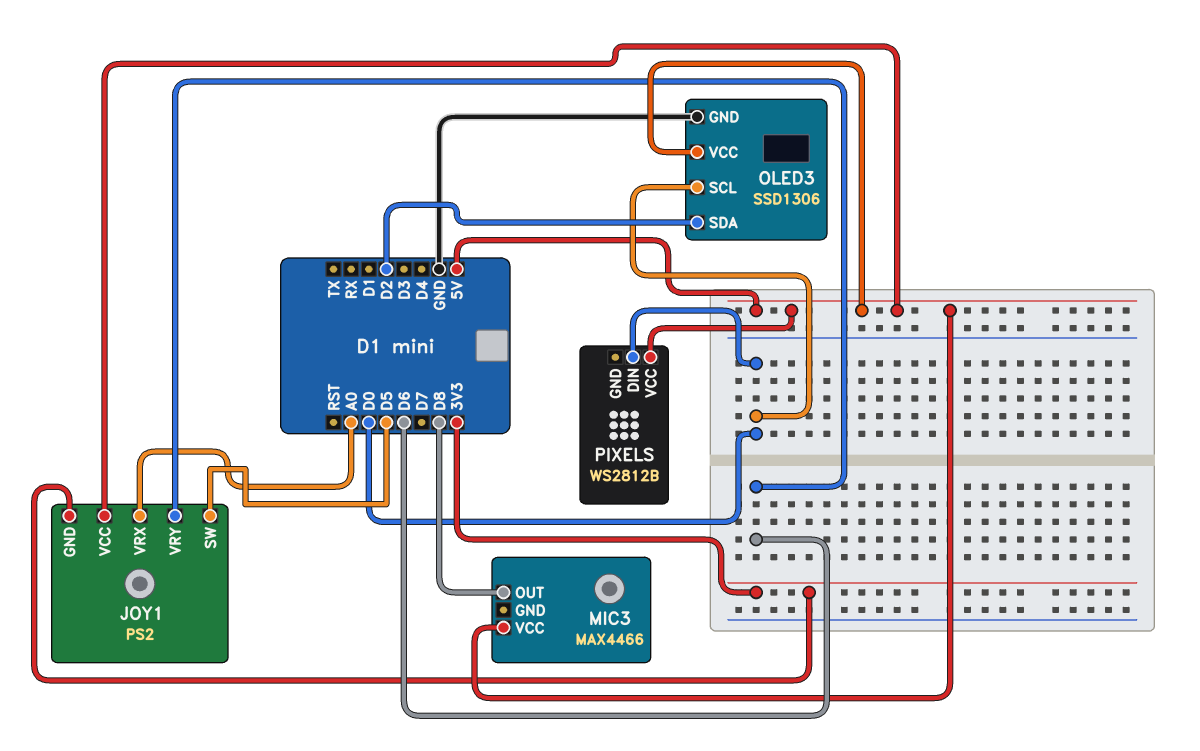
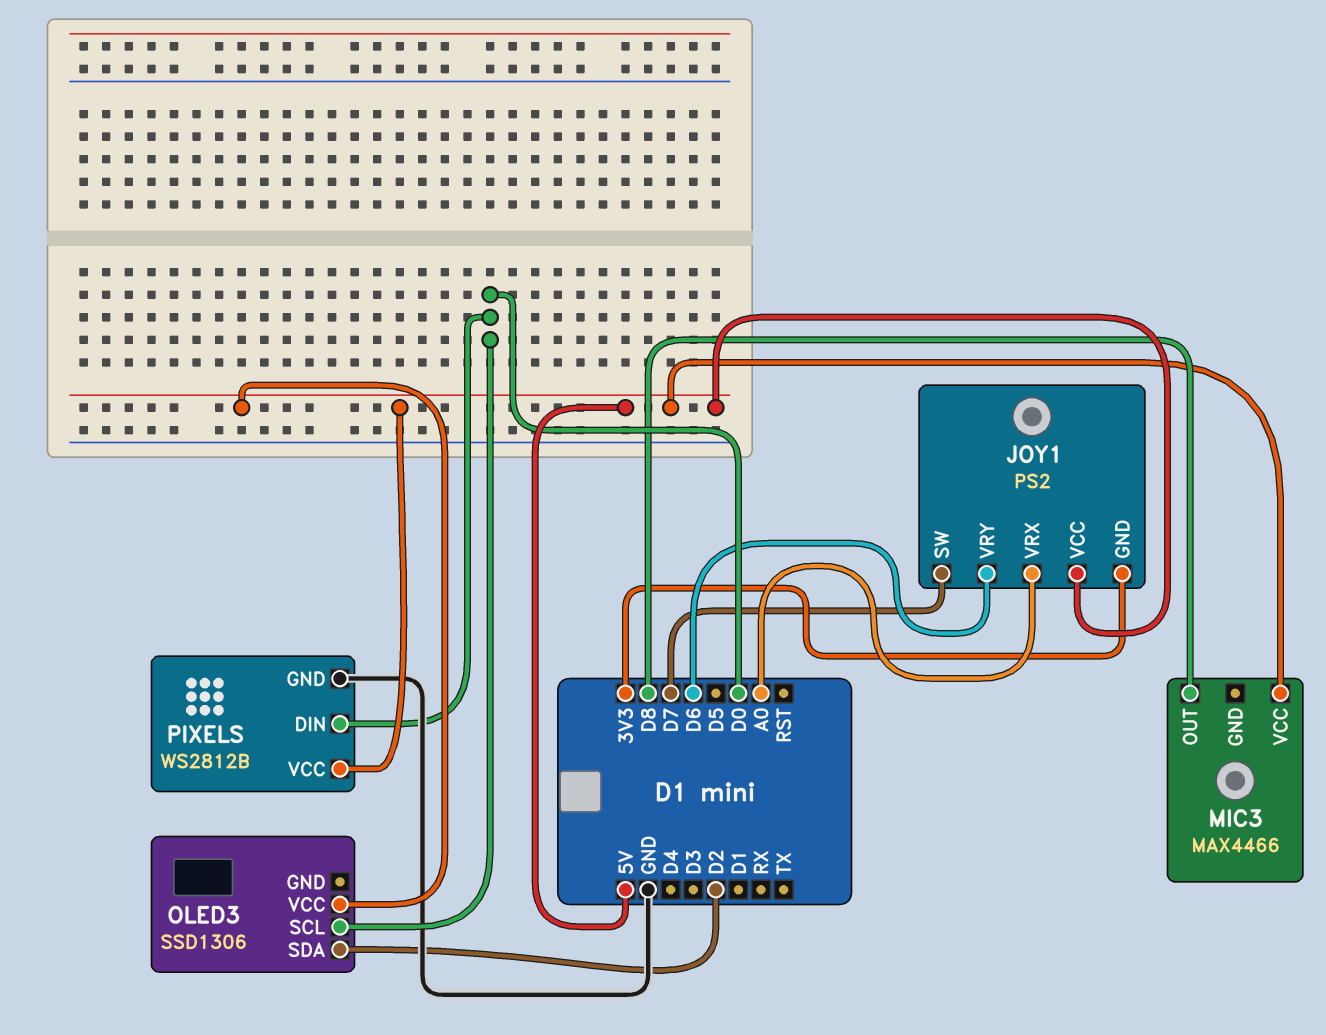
JOY1 pin SW: D5 -> D7
OLED3 pin GND: GND -> none
PIXELS pin GND: none -> GND

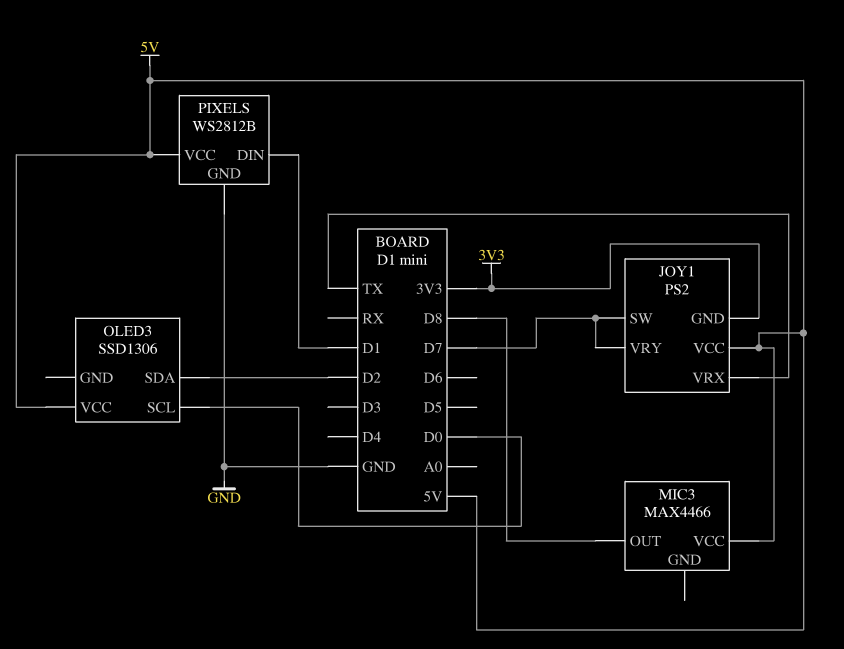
JOY1 pin VRX: A0 -> TX
JOY1 pin VRY: D6 -> D7
PIXELS pin DIN: D0 -> D1

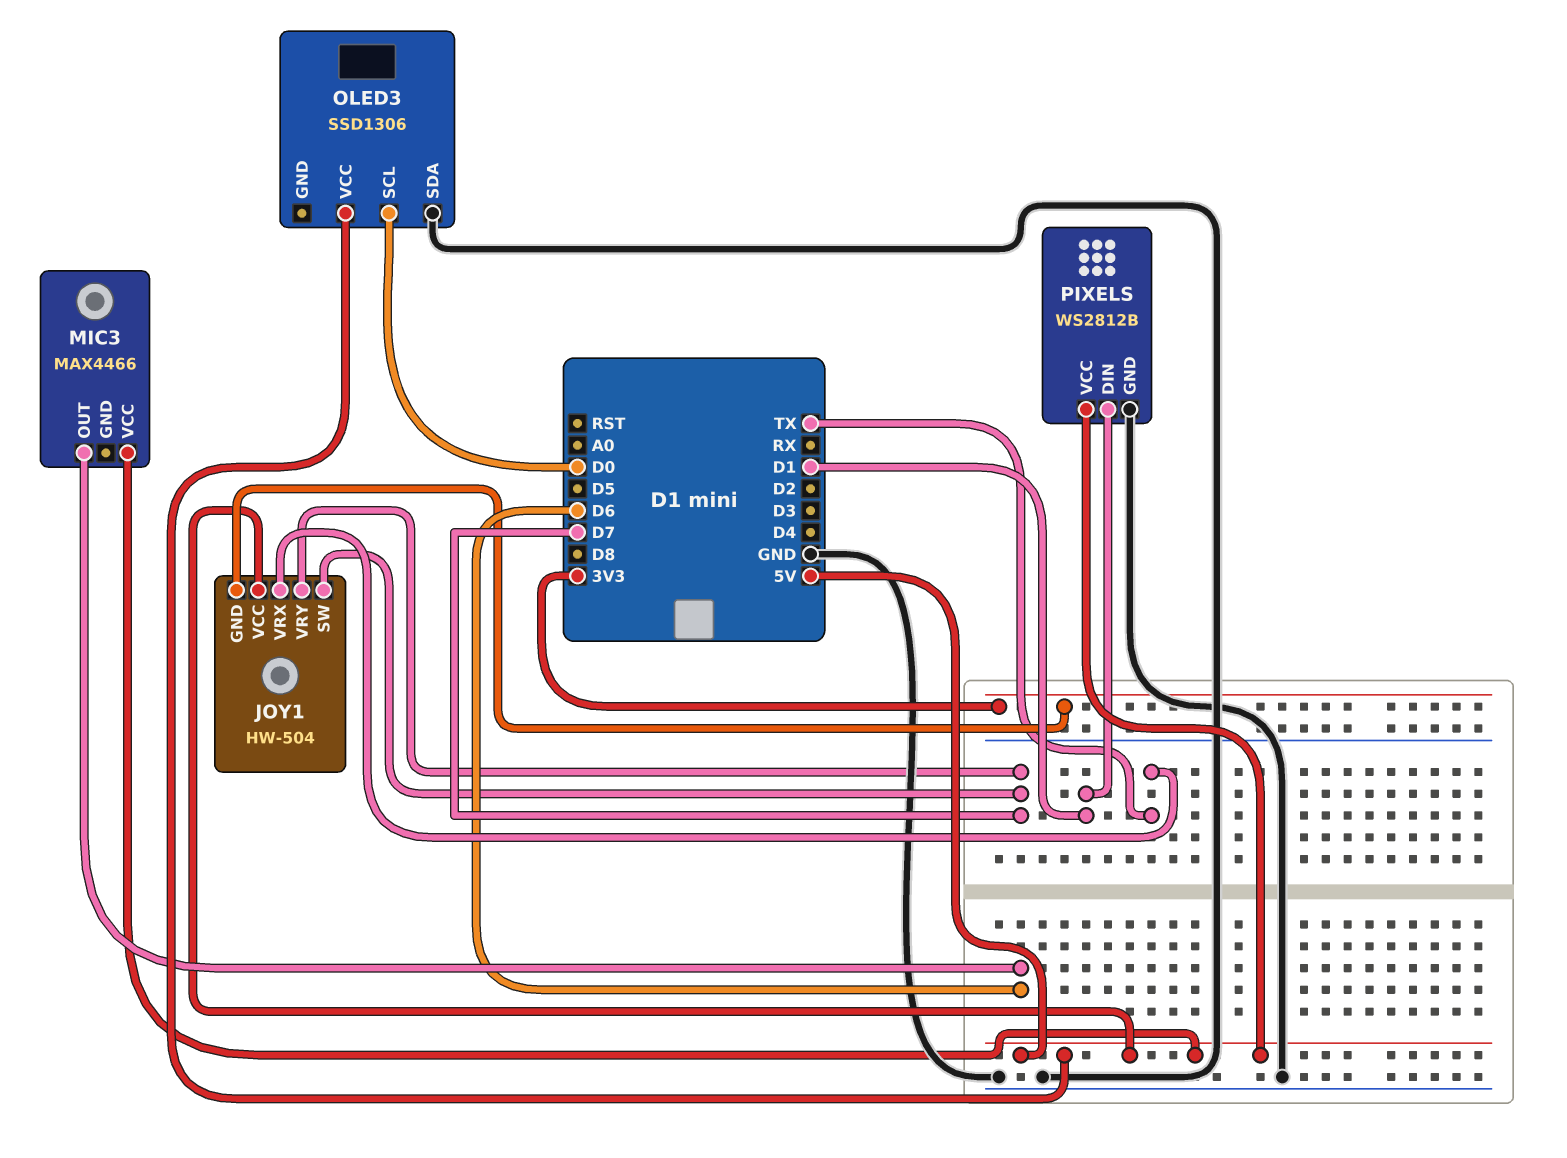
JOY1: PS2 -> HW-504
MIC3 pin OUT: D8 -> D6
OLED3 pin SDA: D2 -> GND

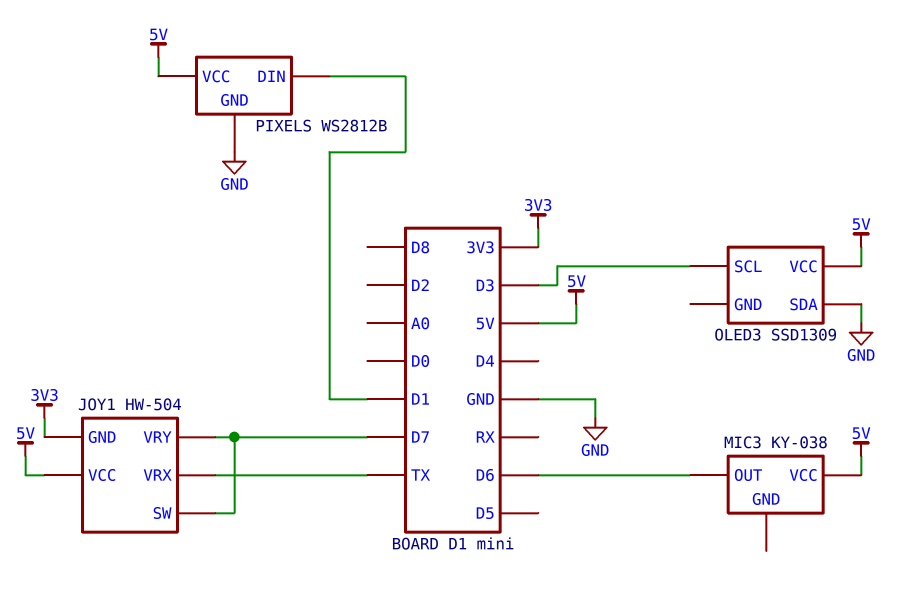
MIC3: MAX4466 -> KY-038
OLED3: SSD1306 -> SSD1309
OLED3 pin SCL: D0 -> D3

